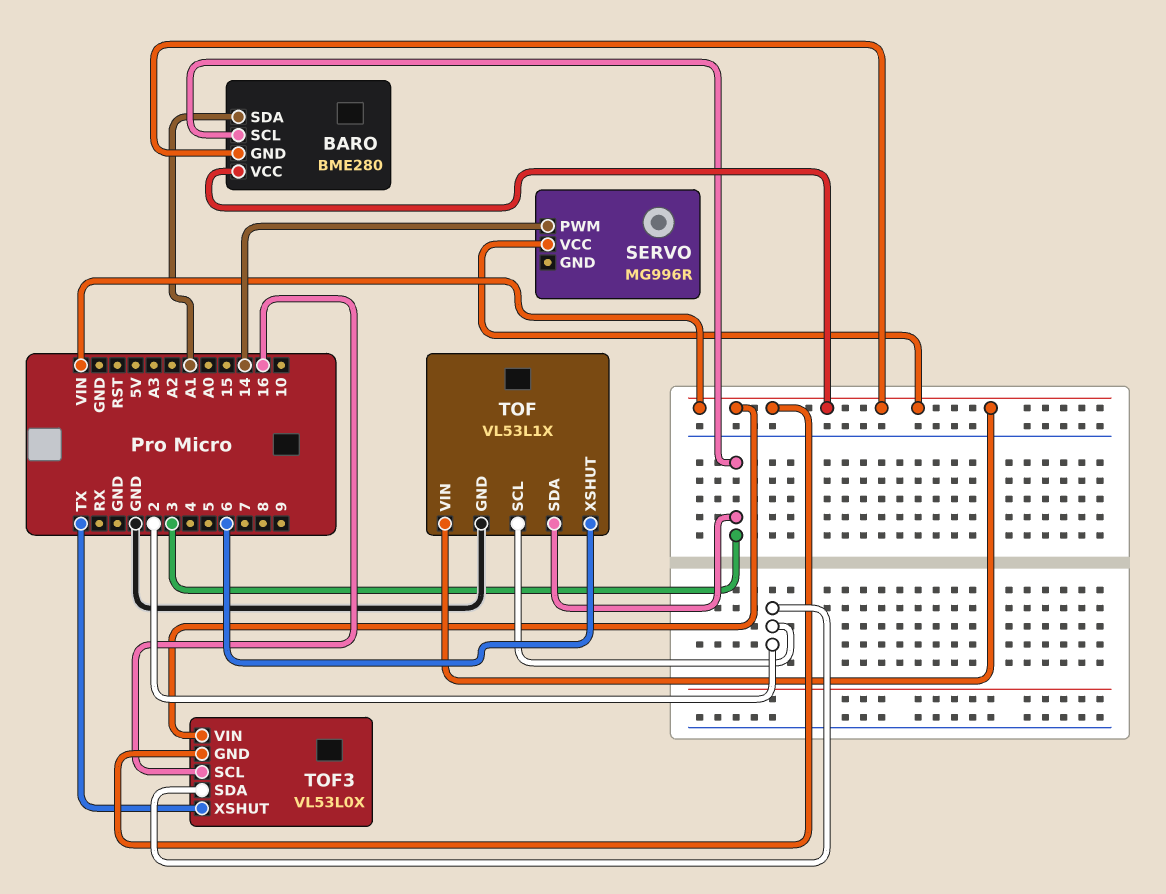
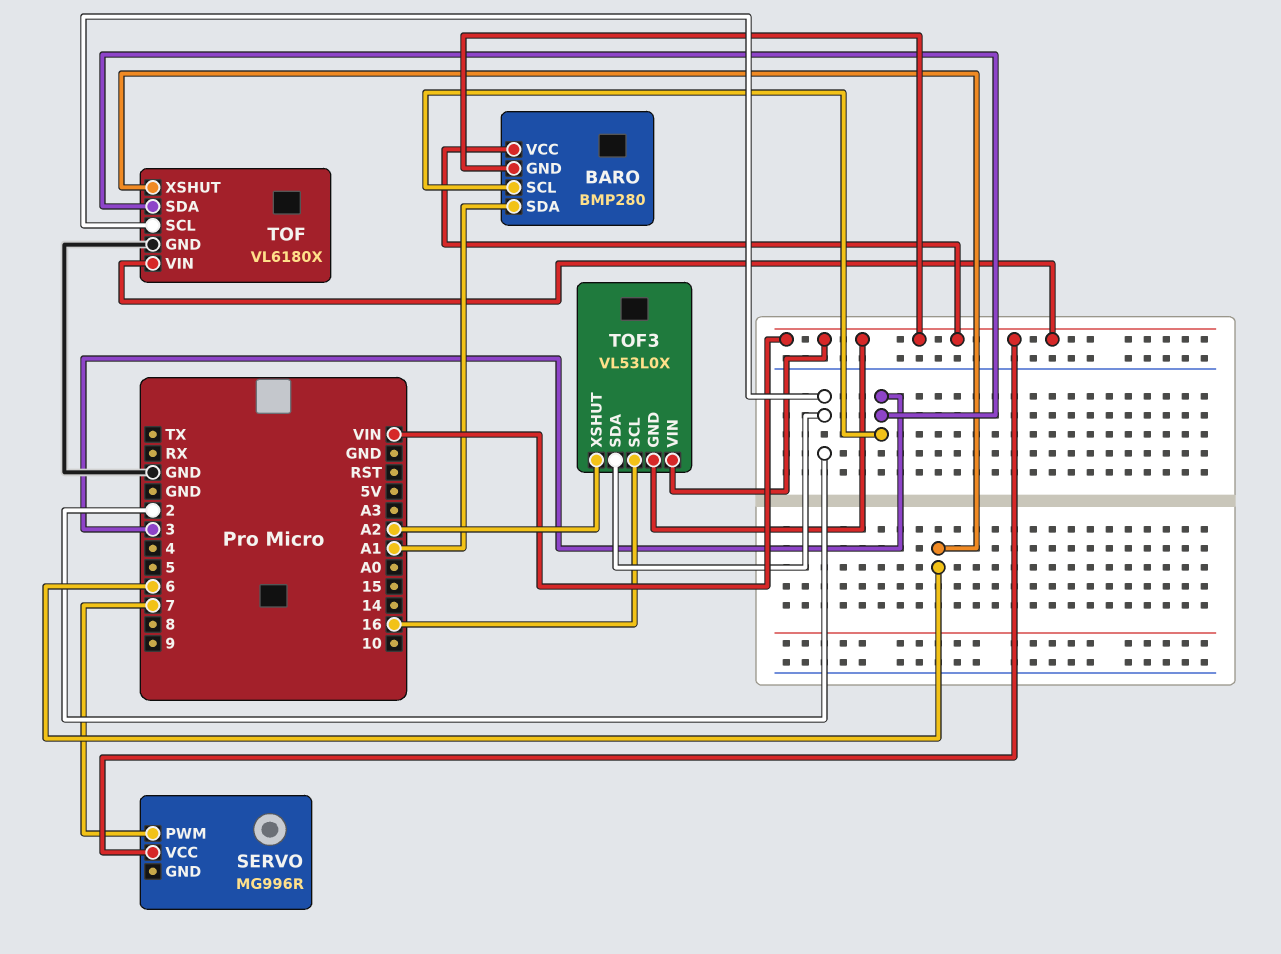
BARO: BME280 -> BMP280
SERVO pin PWM: 14 -> 7
TOF: VL53L1X -> VL6180X
TOF3 pin XSHUT: TX -> A2

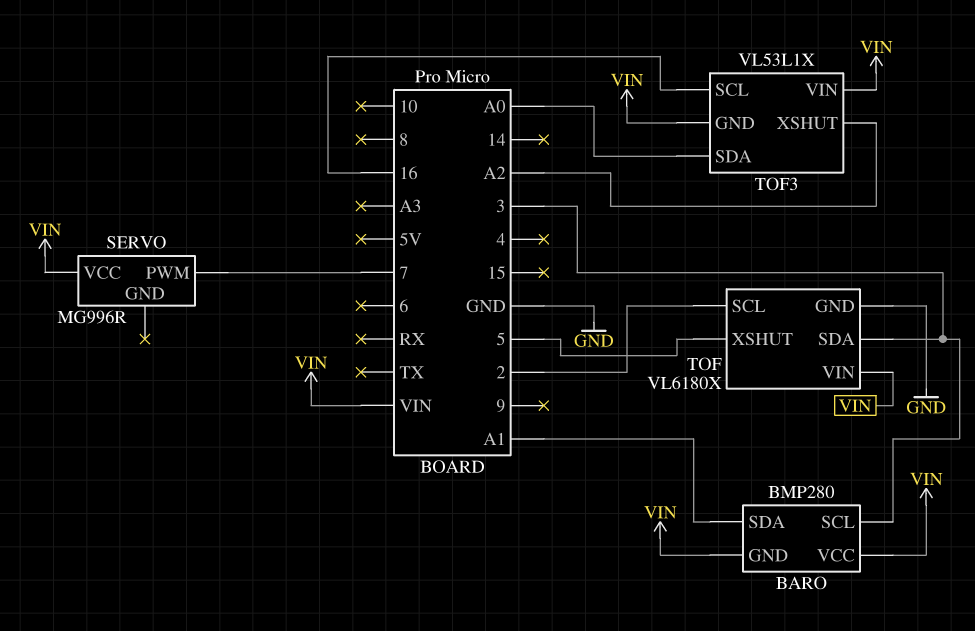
TOF pin XSHUT: 6 -> 5
TOF3: VL53L0X -> VL53L1X
TOF3 pin SDA: 2 -> A0

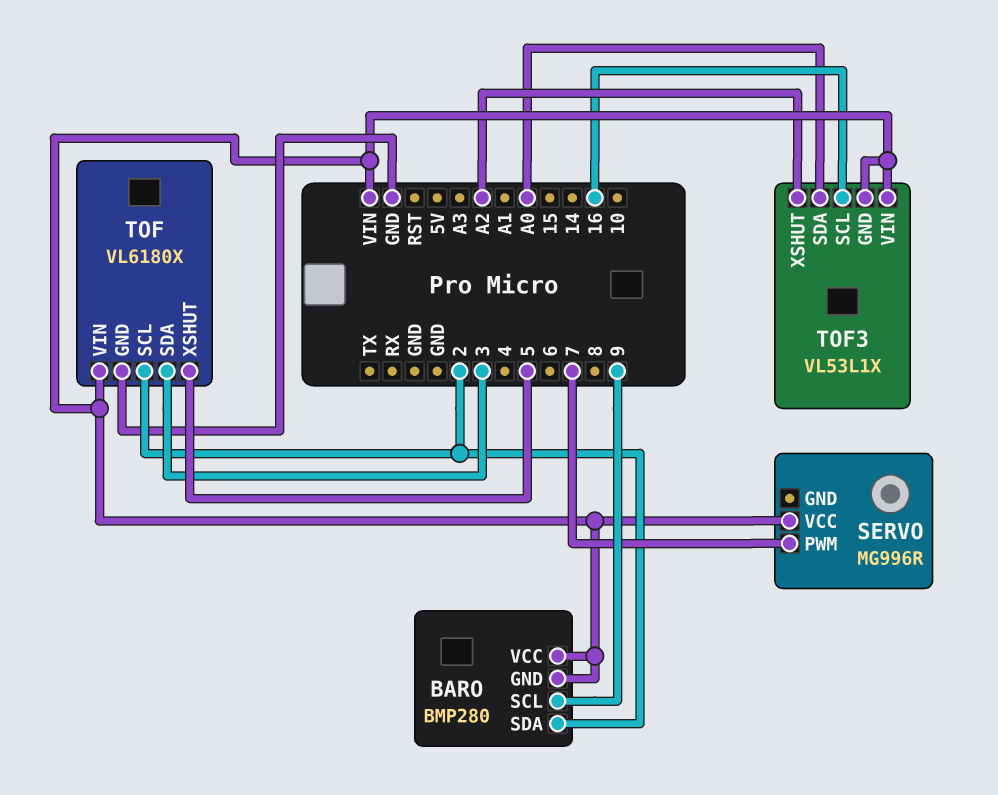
BARO pin SCL: 3 -> 9
BARO pin SDA: A1 -> 2

